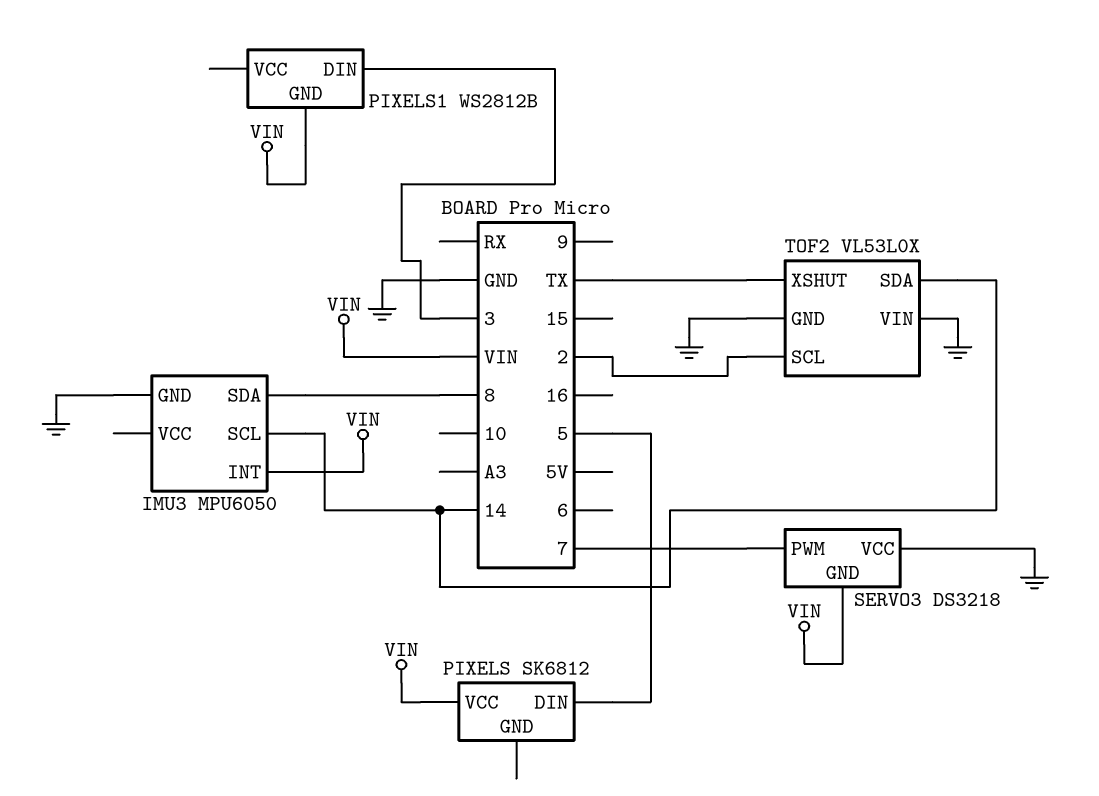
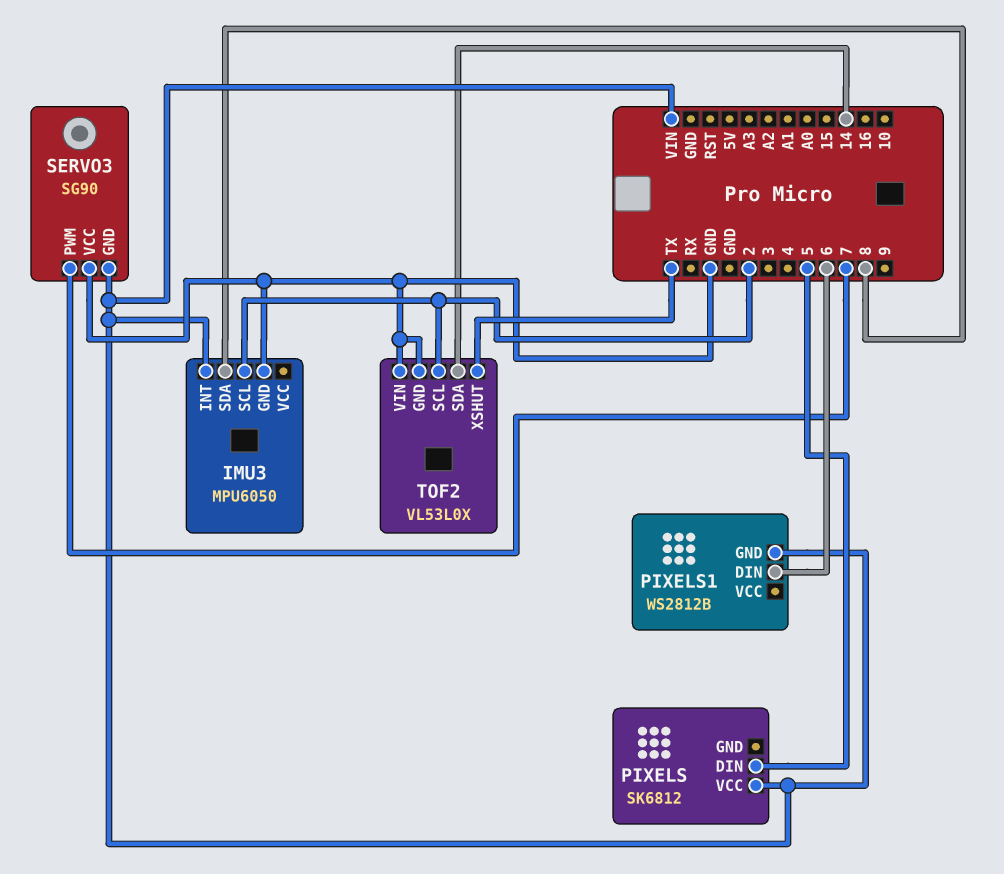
IMU3 pin SCL: 14 -> 2
PIXELS1 pin DIN: 3 -> 6
SERVO3: DS3218 -> SG90

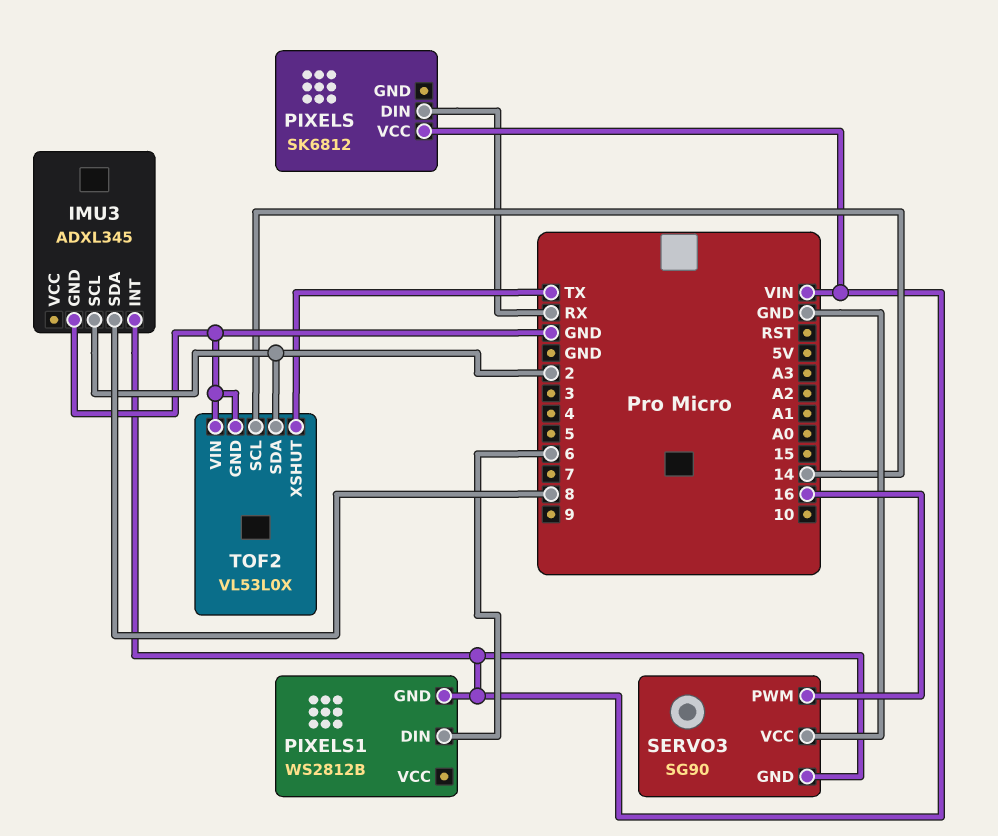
IMU3: MPU6050 -> ADXL345
PIXELS pin DIN: 5 -> RX
SERVO3 pin PWM: 7 -> 16
TOF2 pin SCL: 2 -> 14
TOF2 pin SDA: 14 -> 2

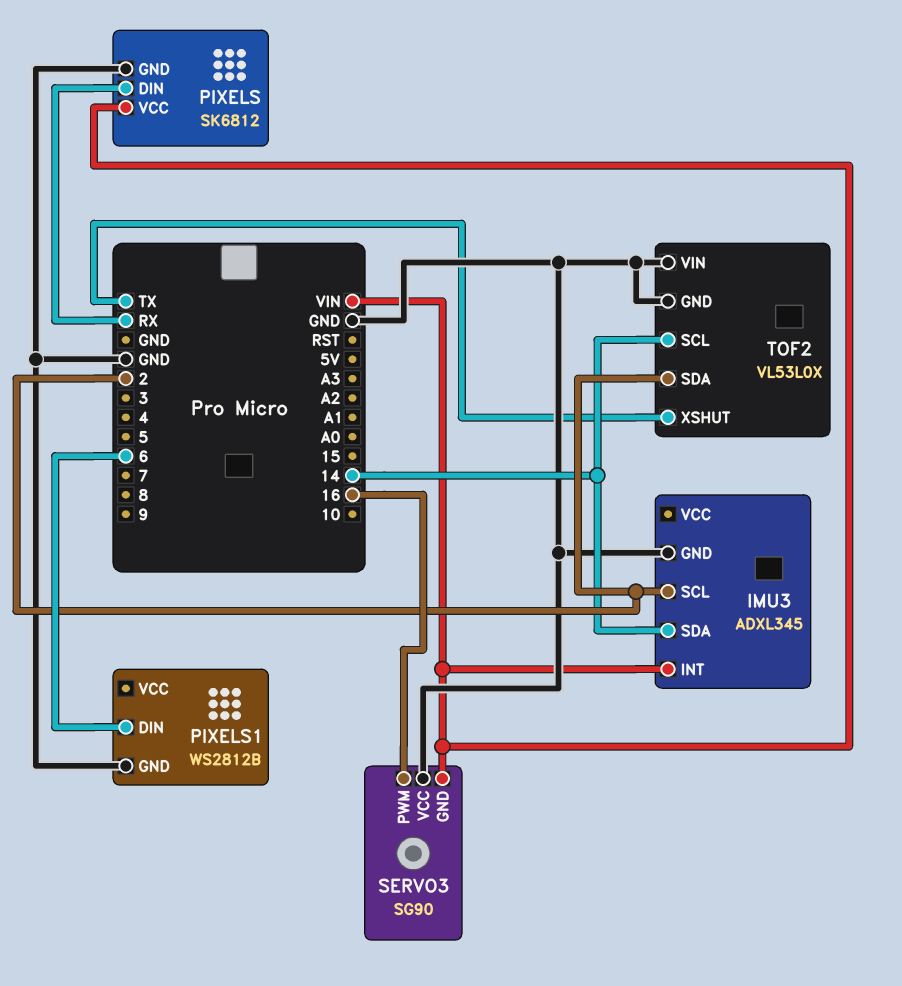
IMU3 pin SDA: 8 -> 14
PIXELS pin GND: none -> GND
PIXELS1 pin GND: VIN -> GND

